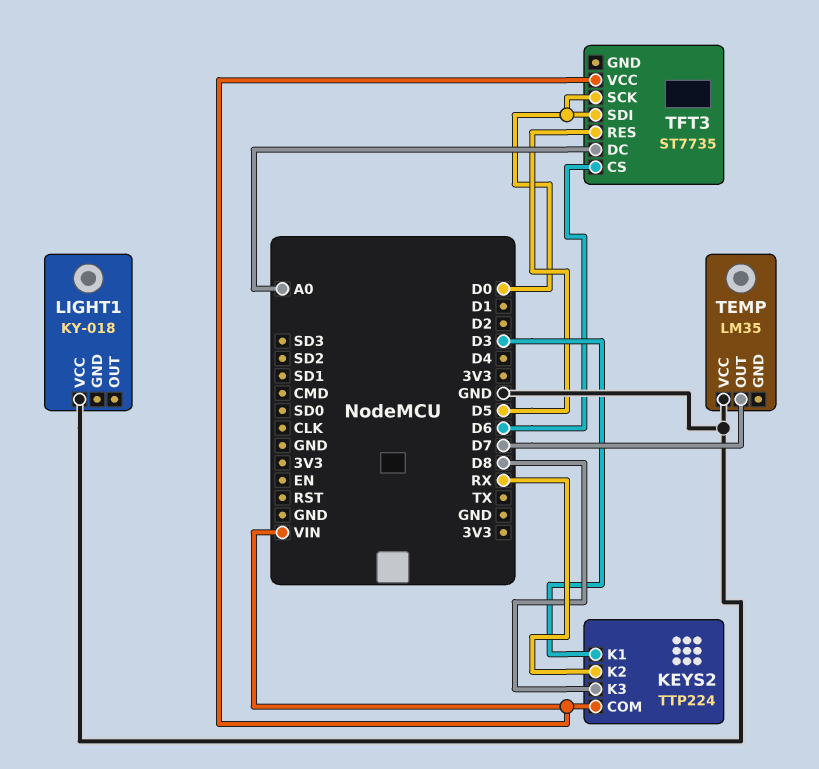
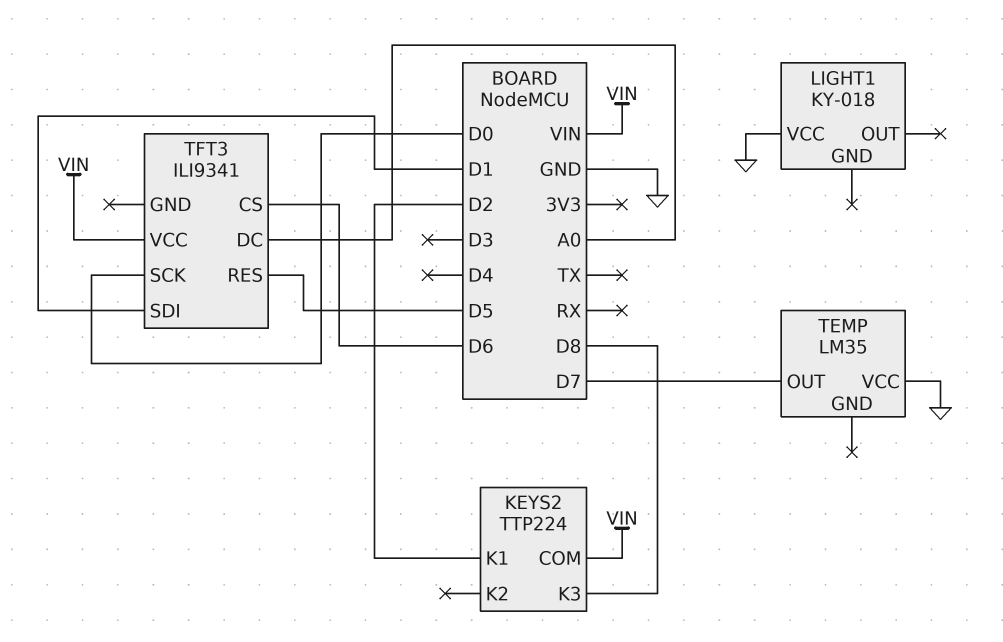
KEYS2 pin K1: D3 -> D2
KEYS2 pin K2: RX -> none
TFT3: ST7735 -> ILI9341
TFT3 pin SDI: D0 -> D1

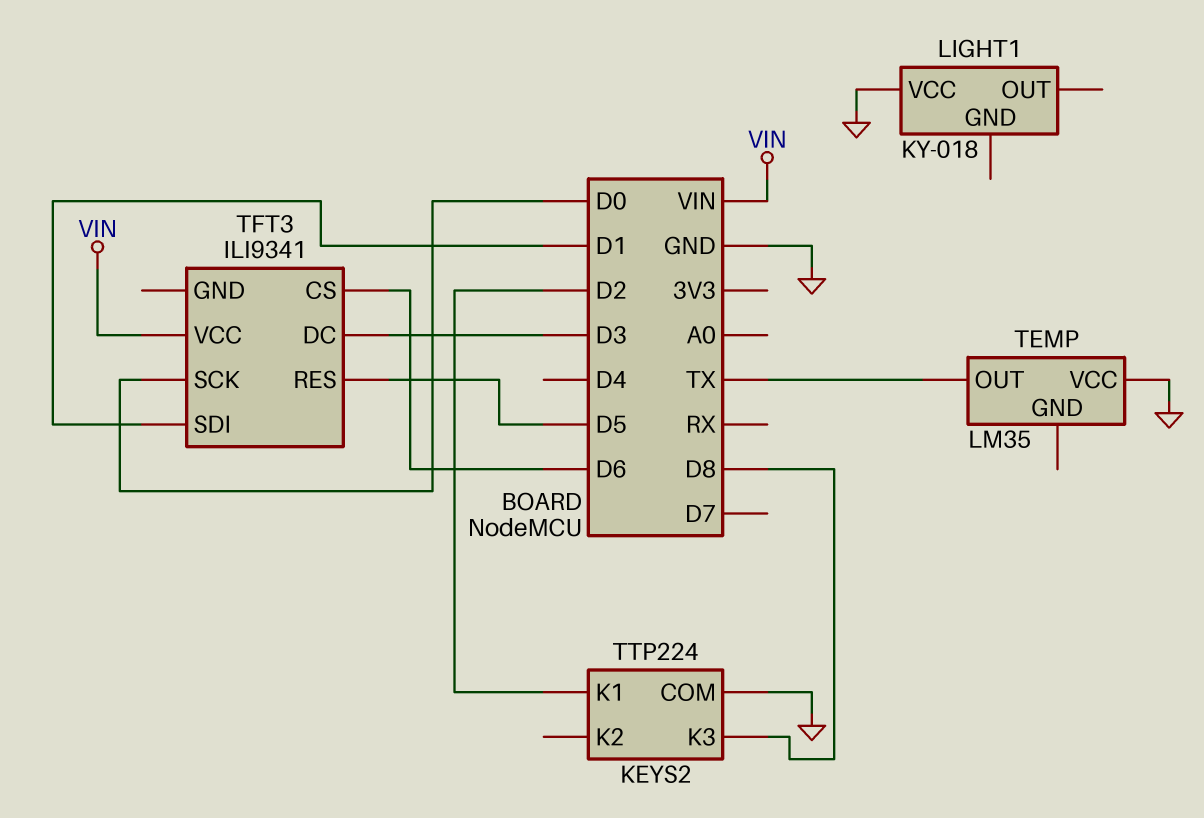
KEYS2 pin COM: VIN -> GND
TEMP pin OUT: D7 -> TX
TFT3 pin DC: A0 -> D3

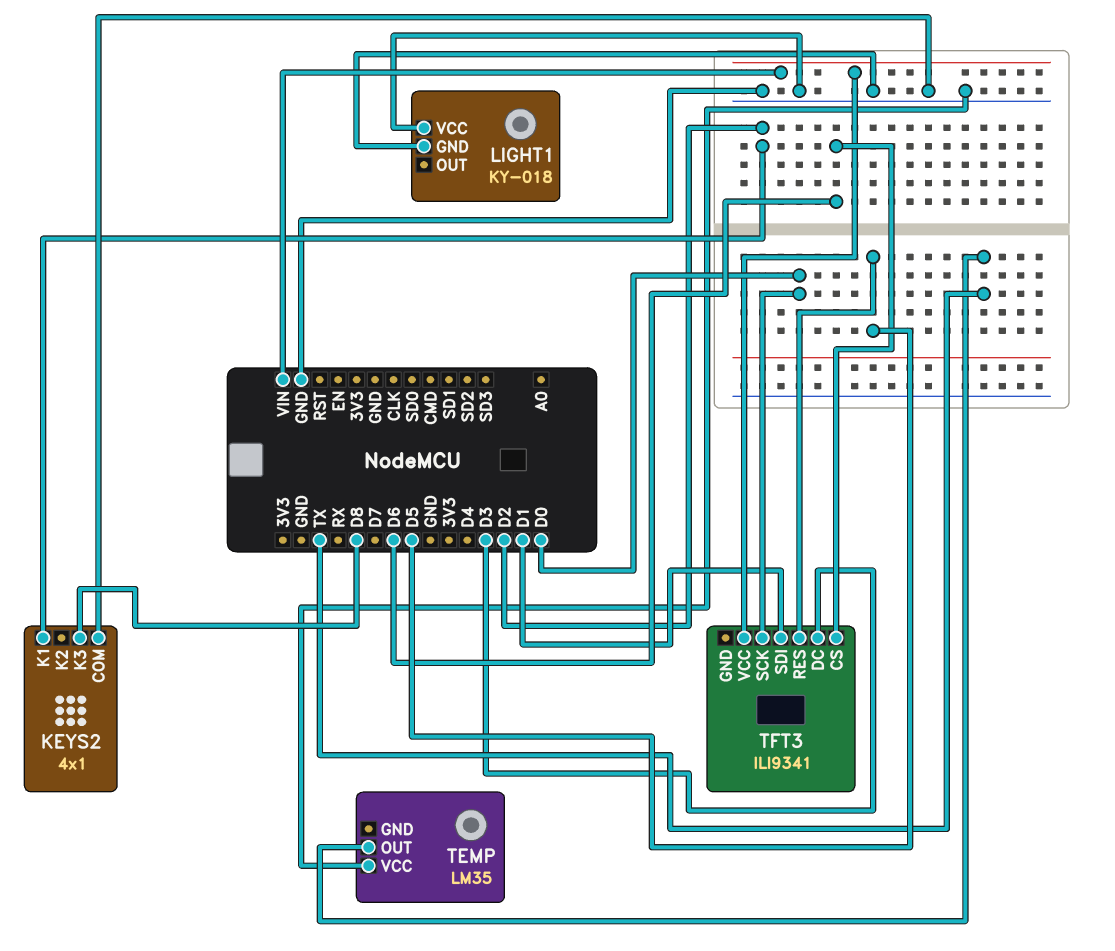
KEYS2: TTP224 -> 4x1
LIGHT1 pin GND: none -> GND

